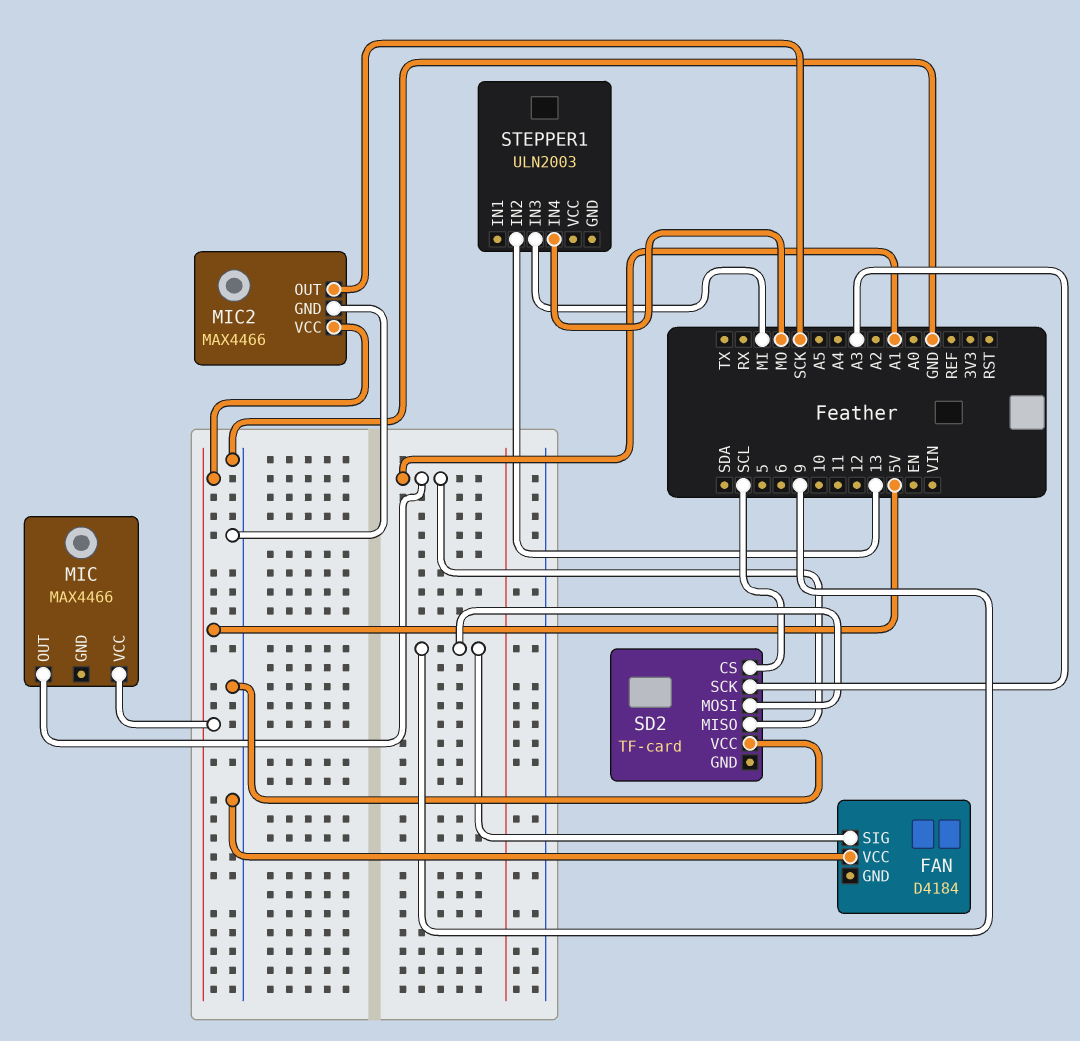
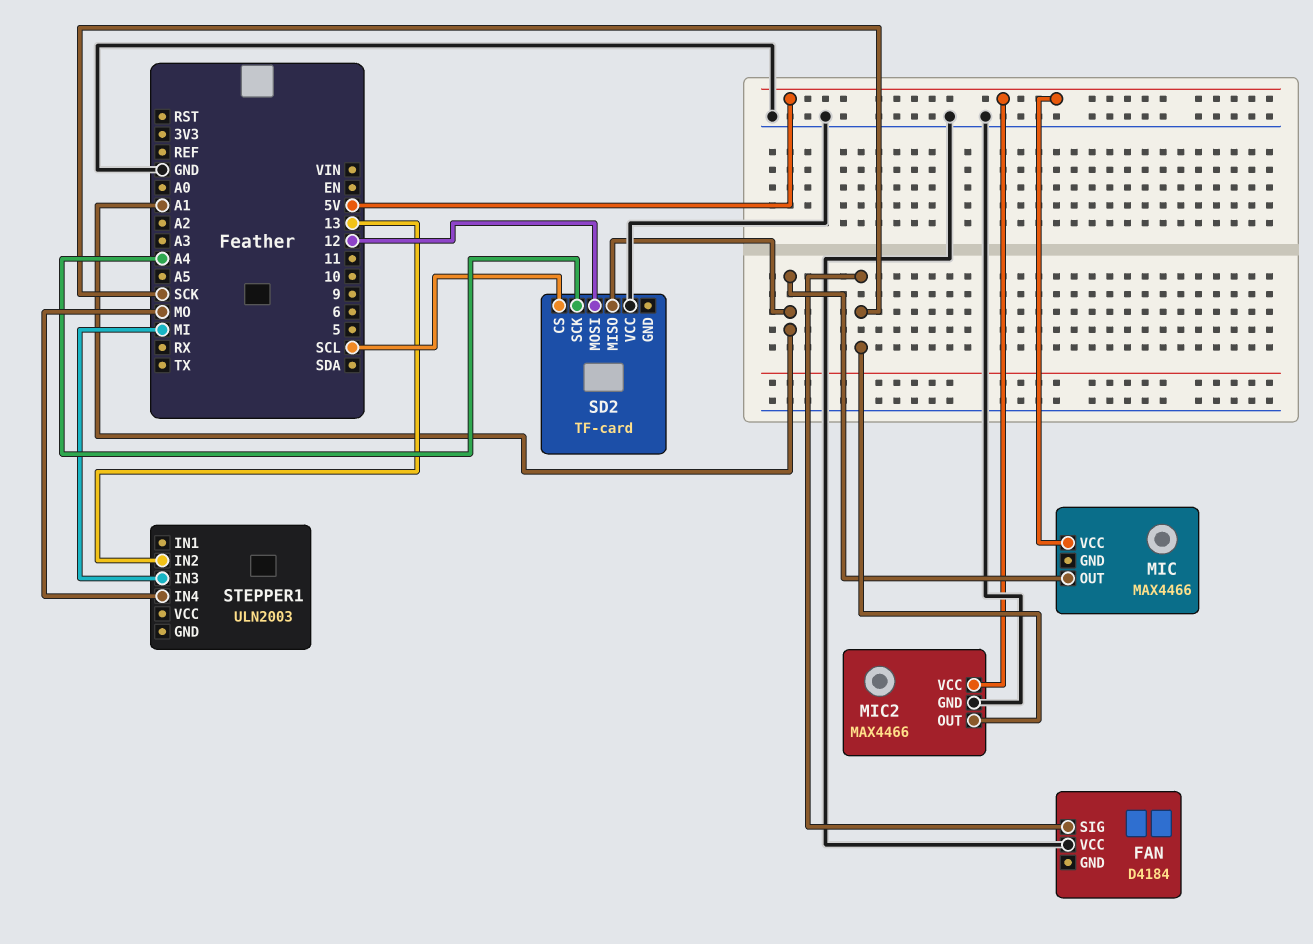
FAN pin SIG: 9 -> SCK
SD2 pin MOSI: 9 -> 12
SD2 pin SCK: A3 -> A4

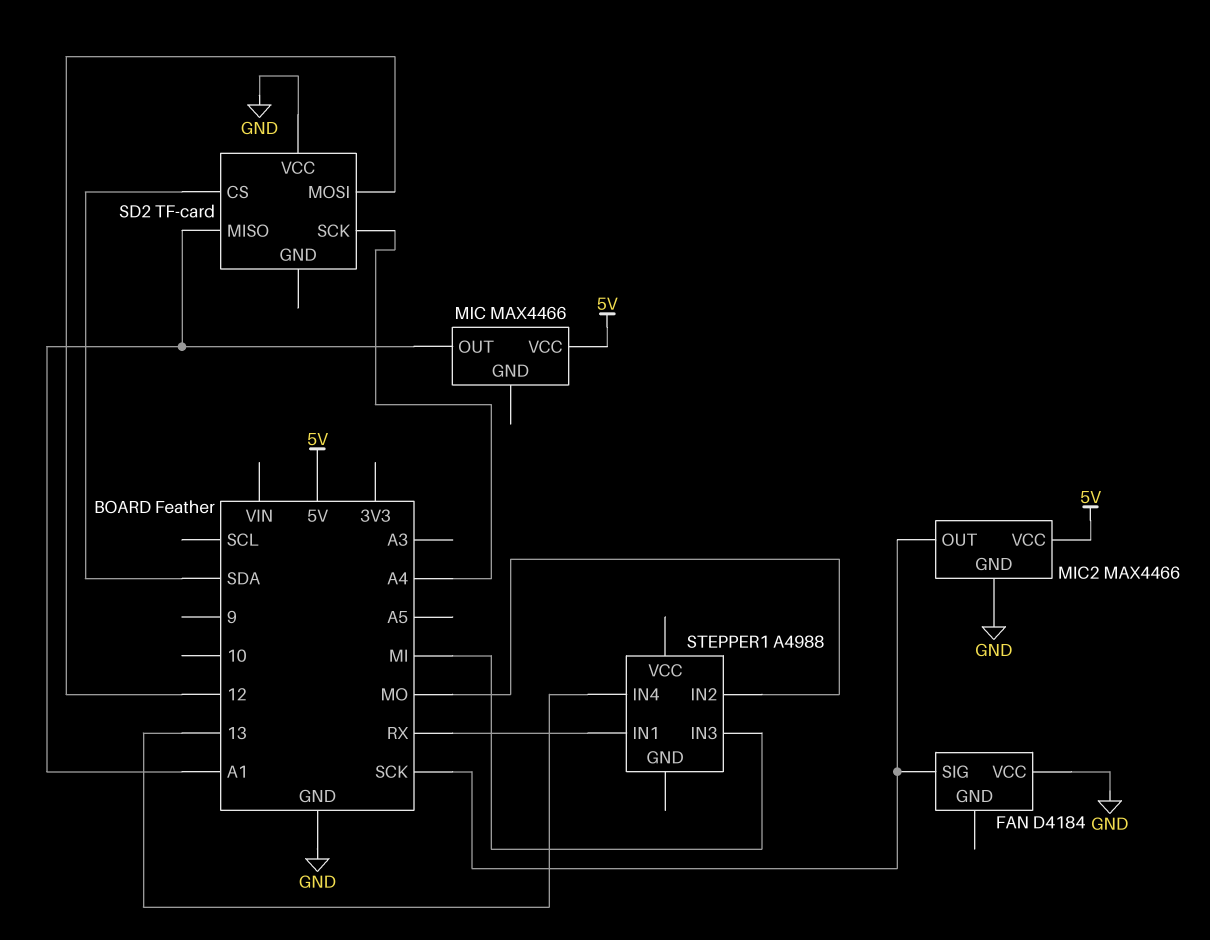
SD2 pin CS: SCL -> SDA
STEPPER1: ULN2003 -> A4988
STEPPER1 pin IN1: none -> RX
STEPPER1 pin IN2: 13 -> MO
STEPPER1 pin IN4: MO -> 13

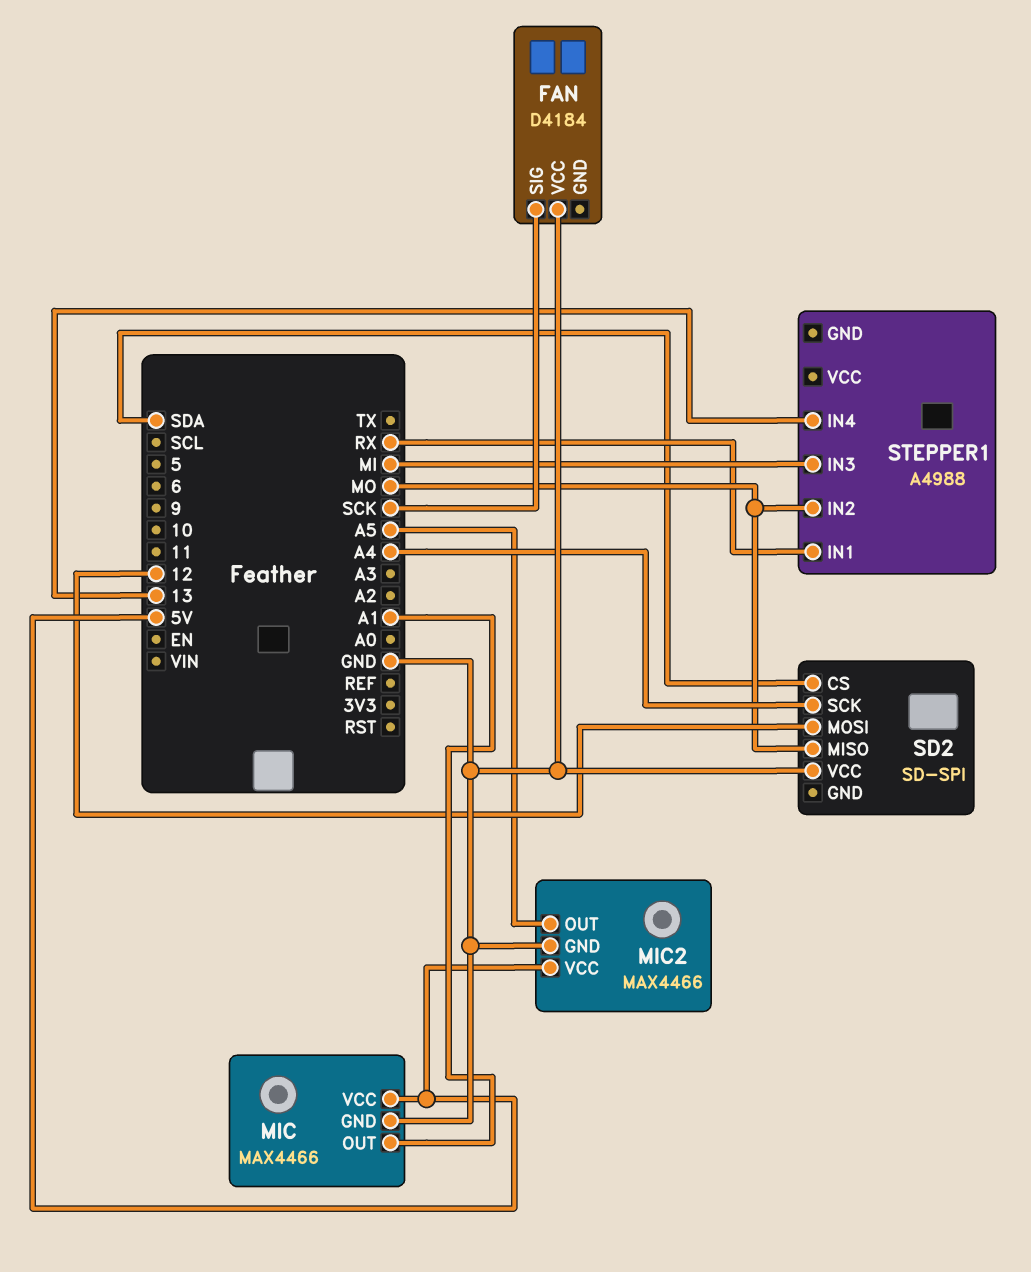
MIC pin GND: none -> GND
MIC2 pin OUT: SCK -> A5
SD2: TF-card -> SD-SPI
SD2 pin MISO: A1 -> MO

